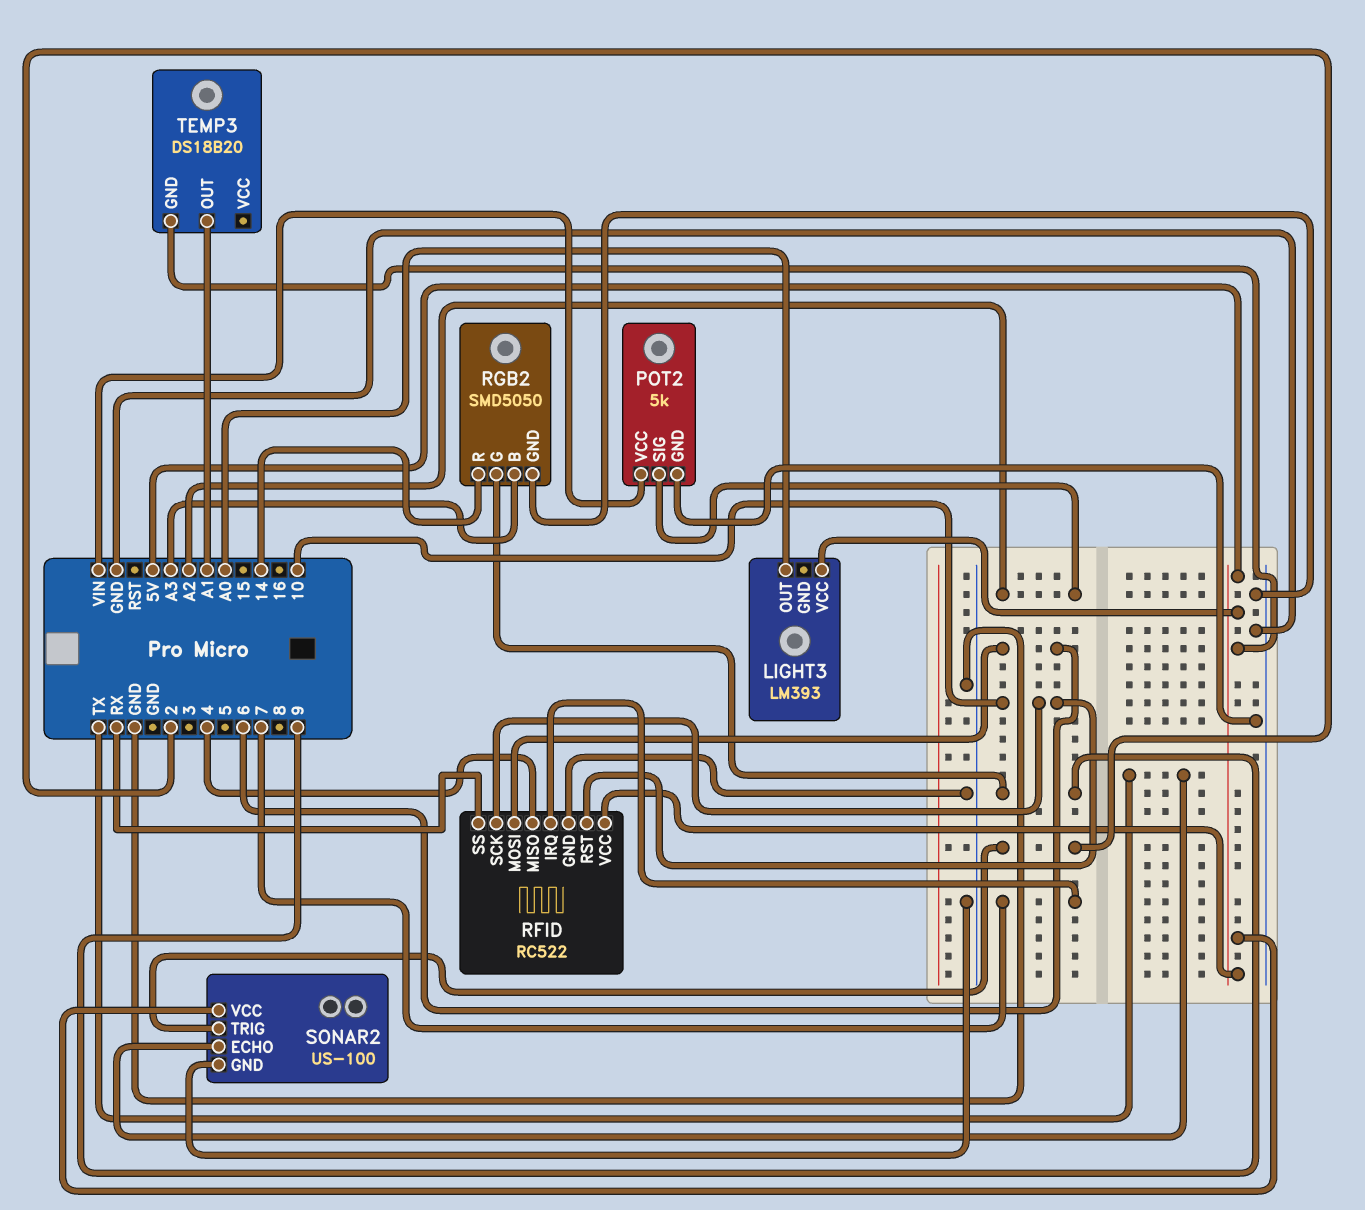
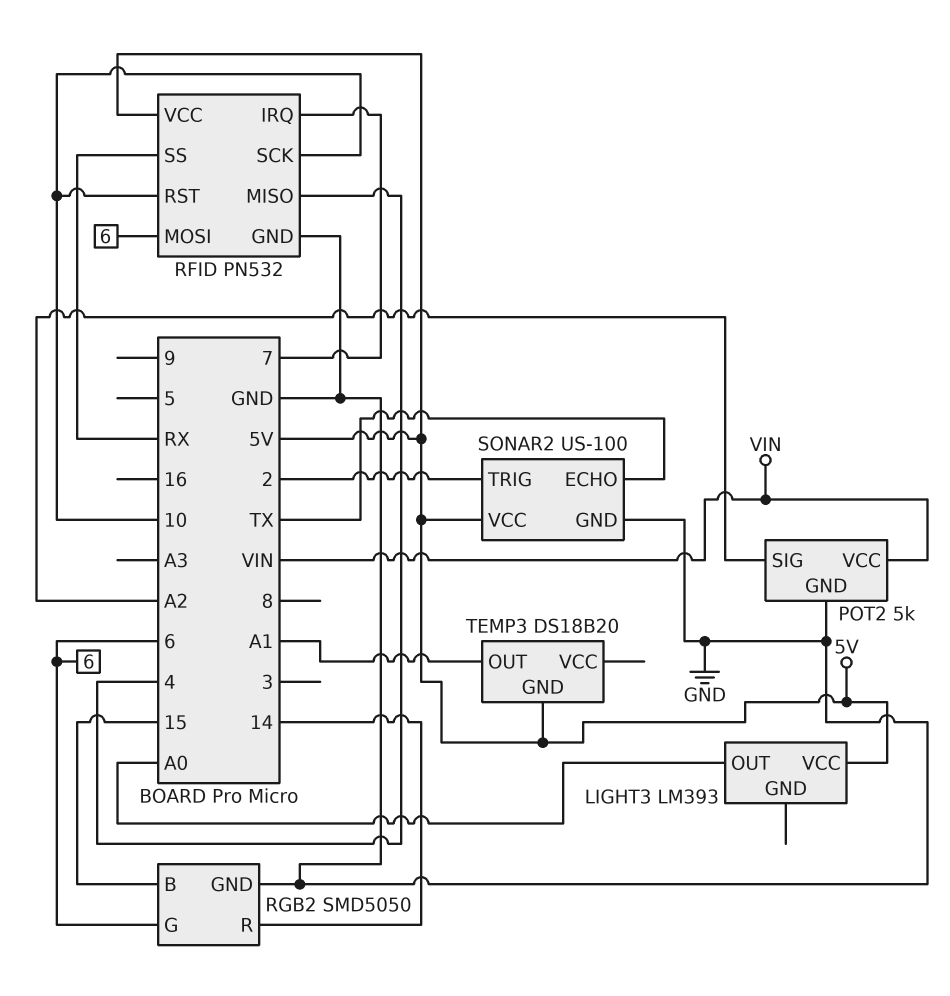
RFID: RC522 -> PN532
RGB2 pin B: A3 -> 15
RGB2 pin G: 9 -> 6

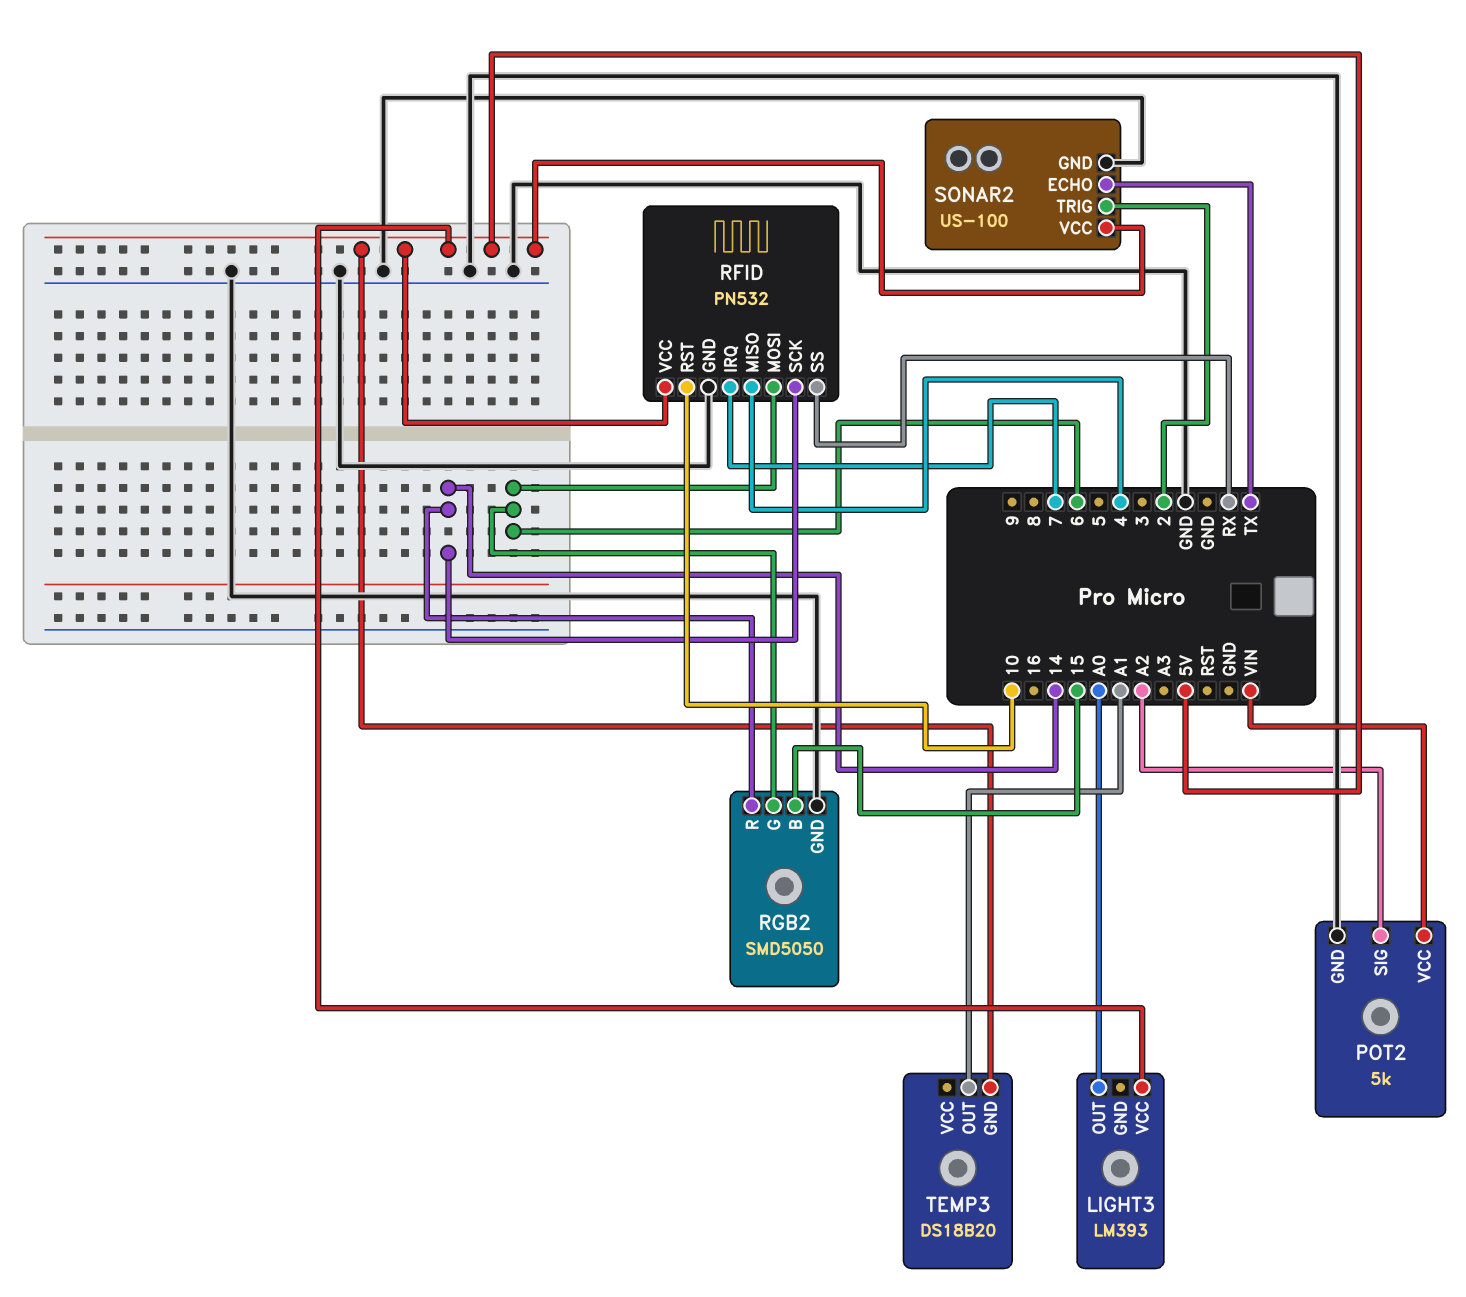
RFID pin SCK: 10 -> 14

